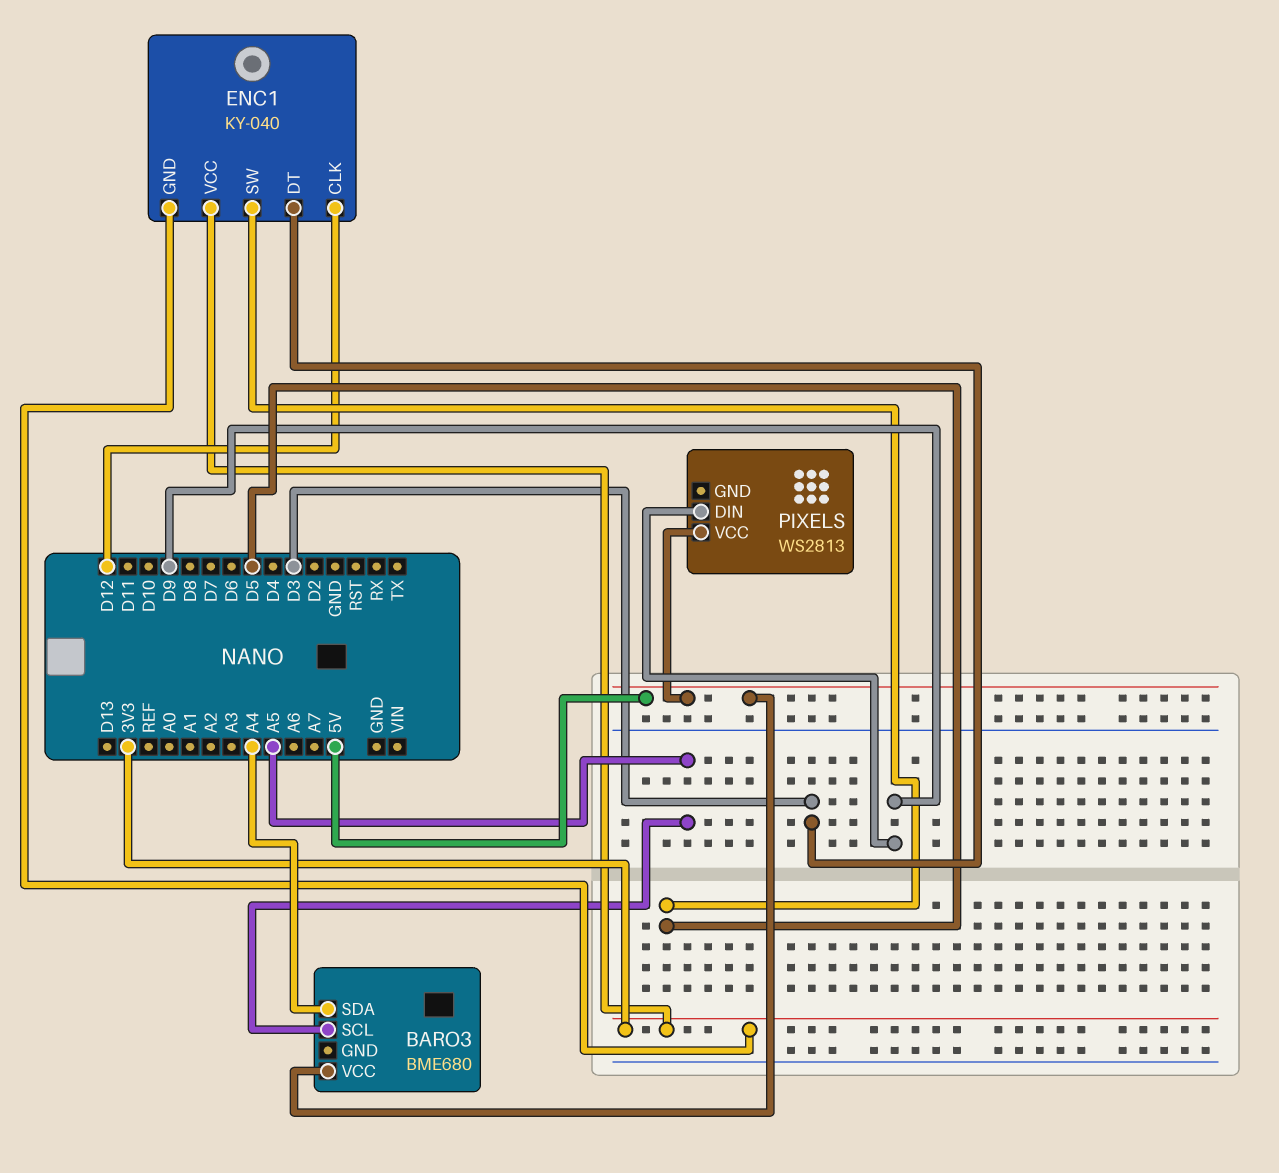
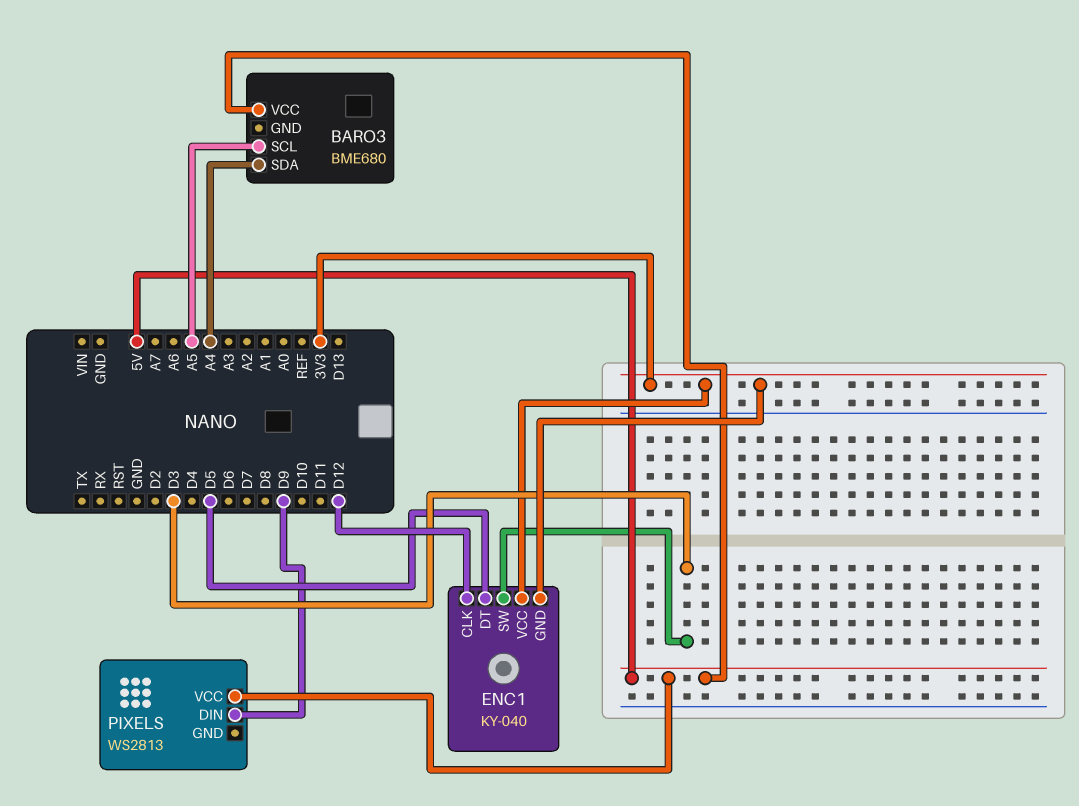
ENC1 pin DT: D3 -> D5
ENC1 pin SW: D5 -> D3

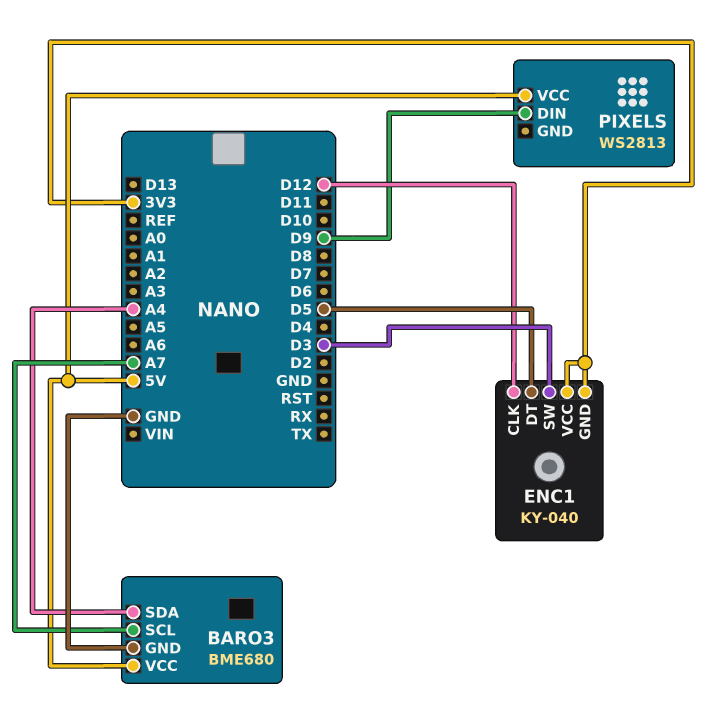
BARO3 pin GND: none -> GND
BARO3 pin SCL: A5 -> A7

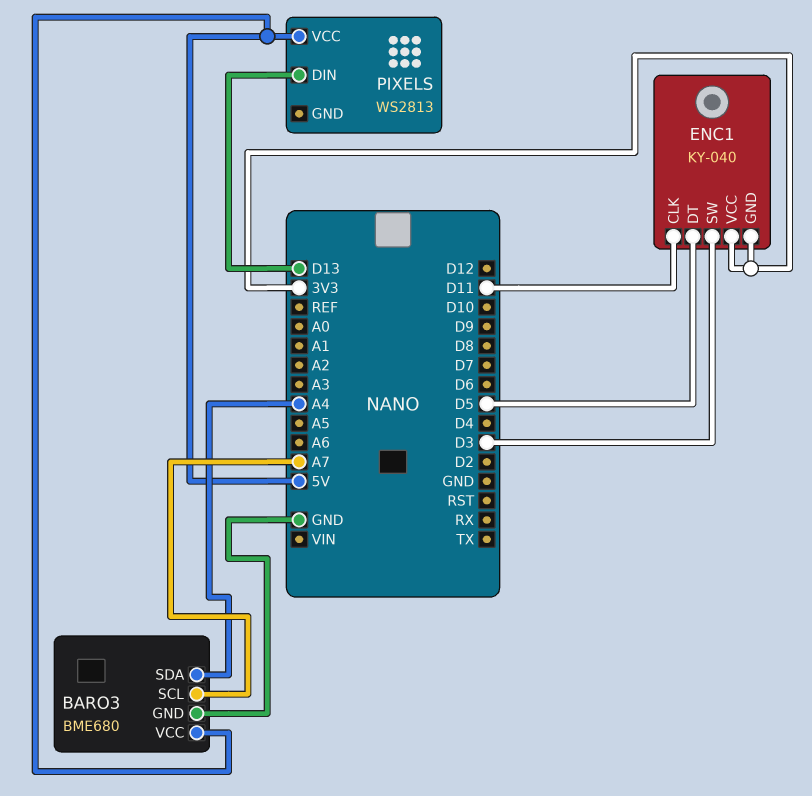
ENC1 pin CLK: D12 -> D11
PIXELS pin DIN: D9 -> D13

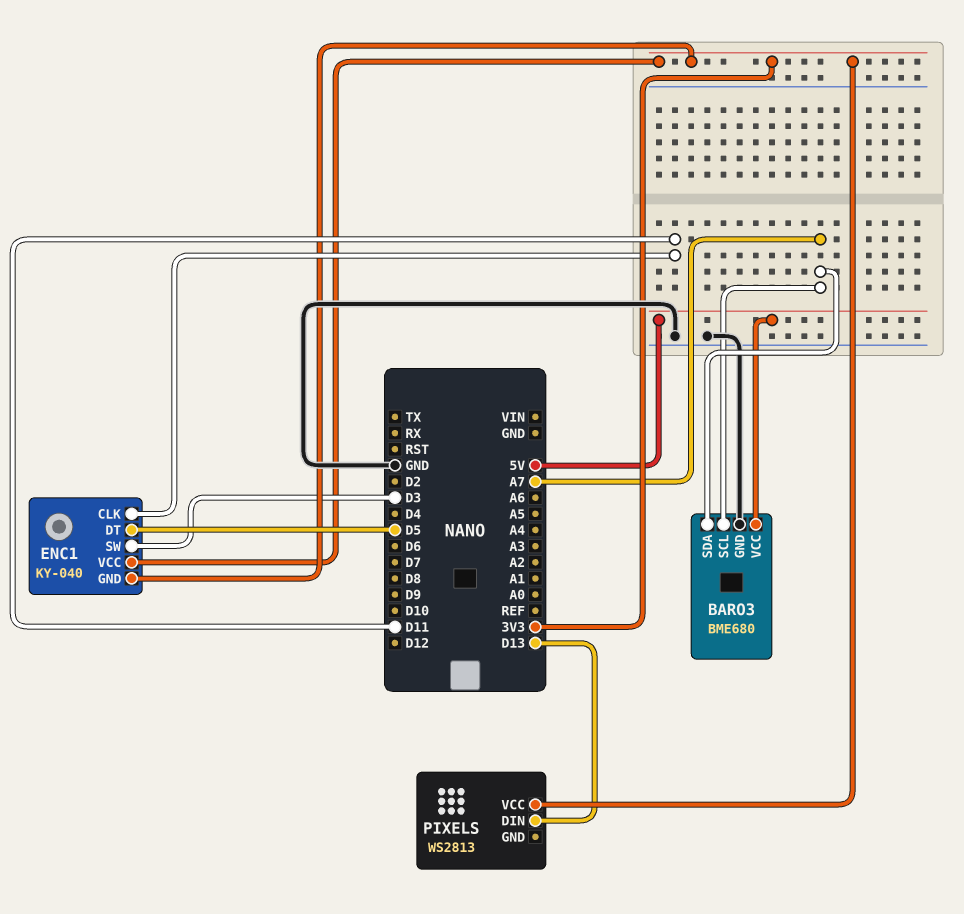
BARO3 pin SDA: A4 -> A7
PIXELS pin VCC: 5V -> 3V3

